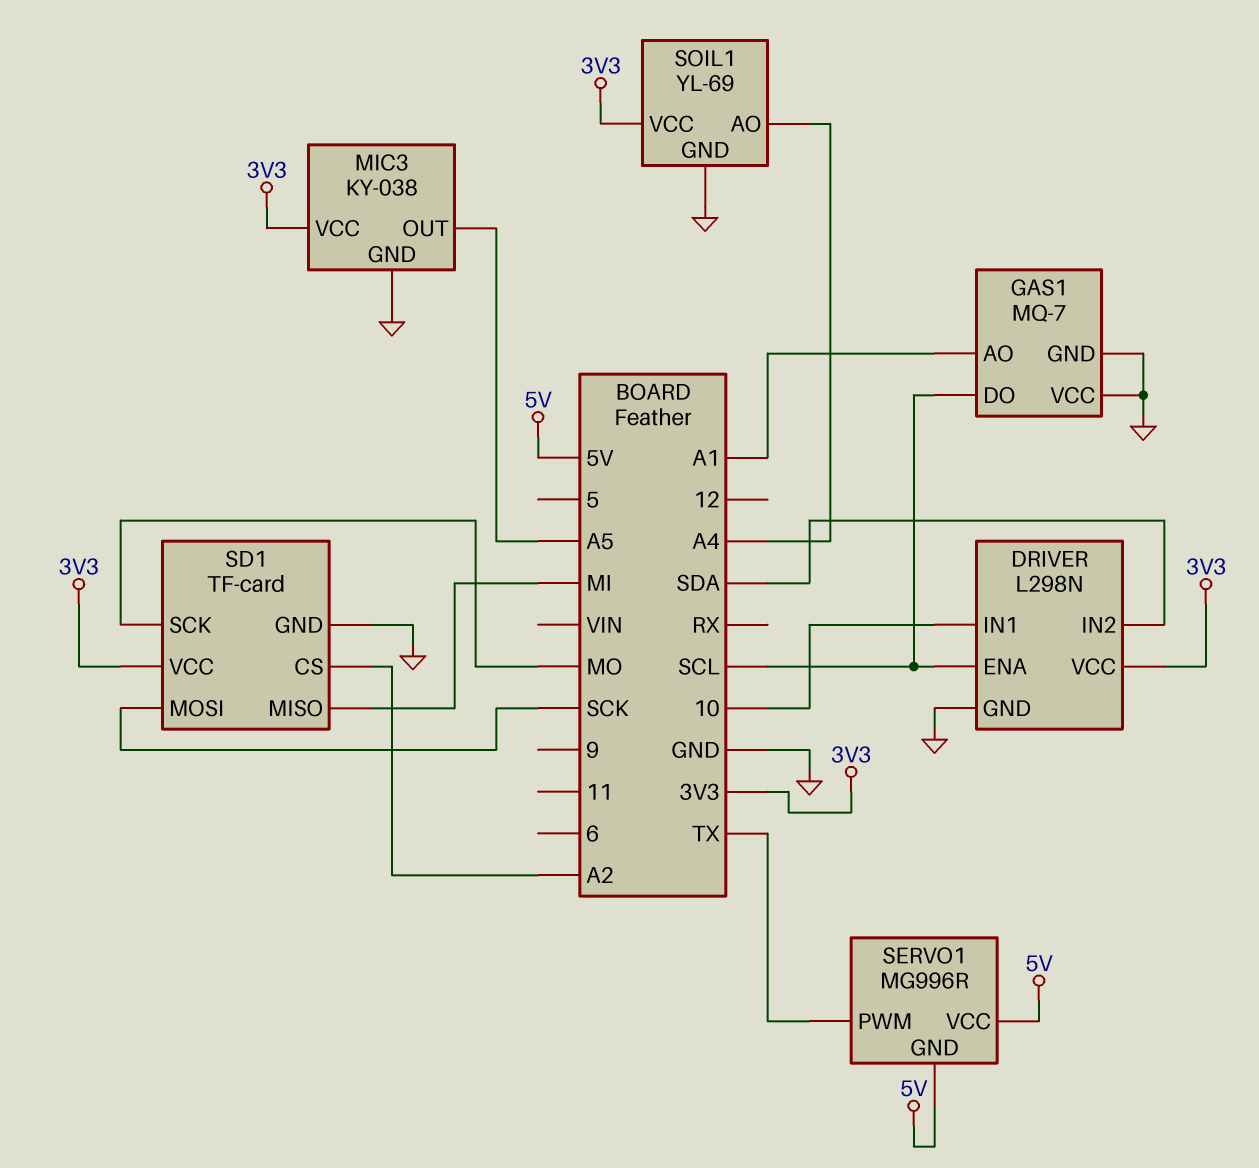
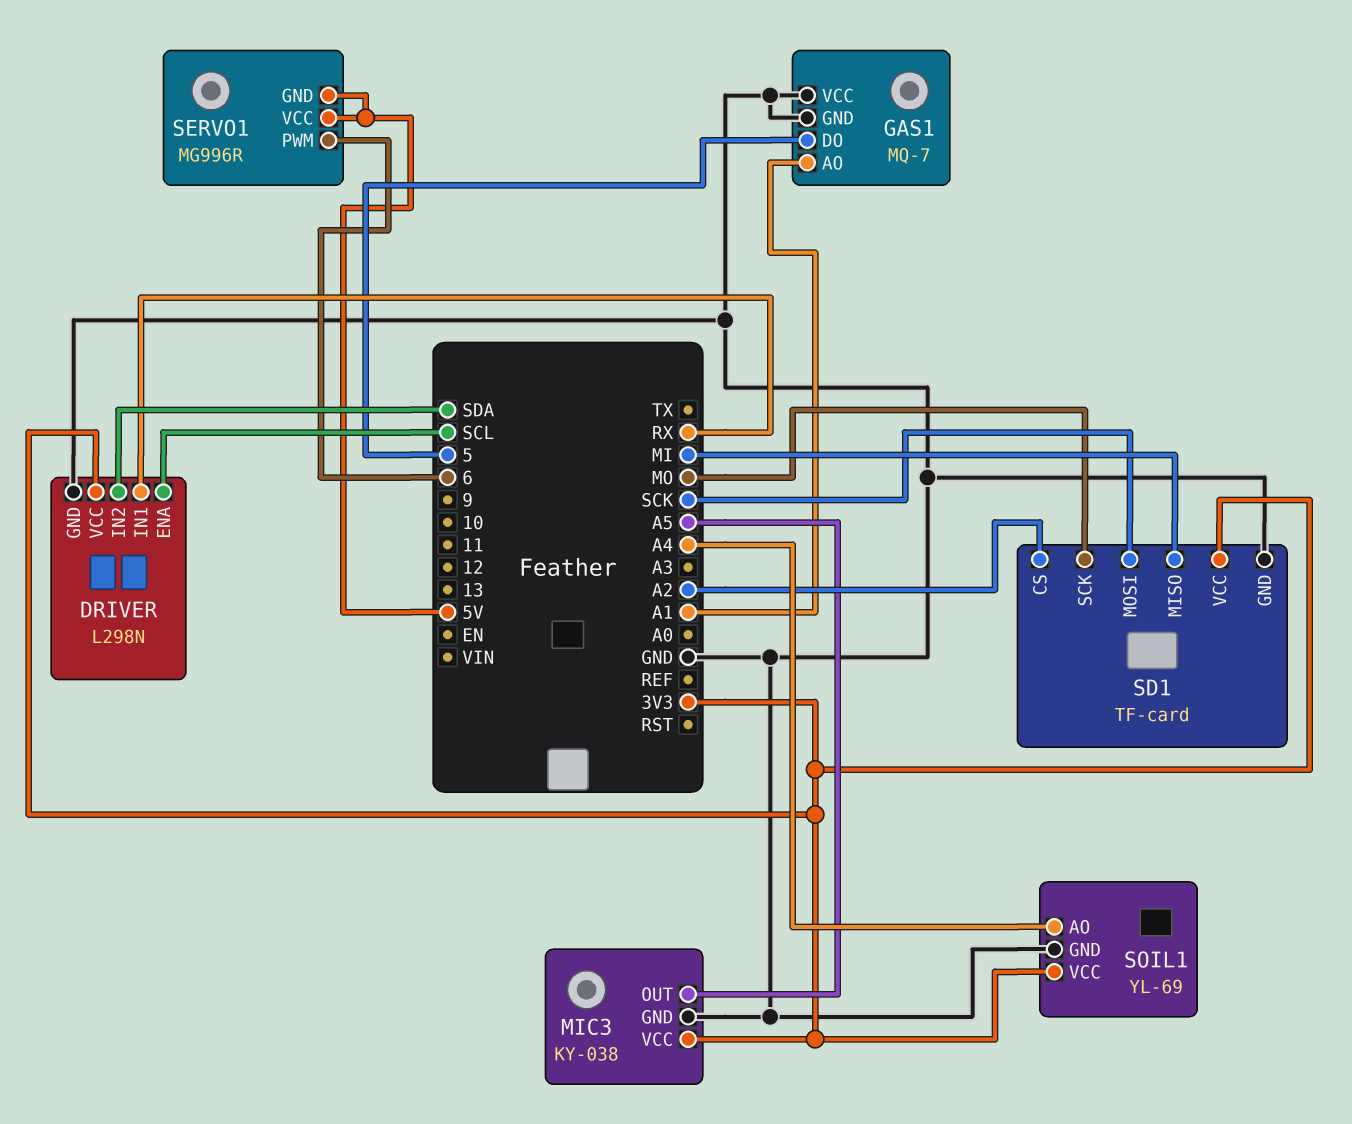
DRIVER pin IN1: 10 -> RX
GAS1 pin DO: SCL -> 5
SERVO1 pin PWM: TX -> 6

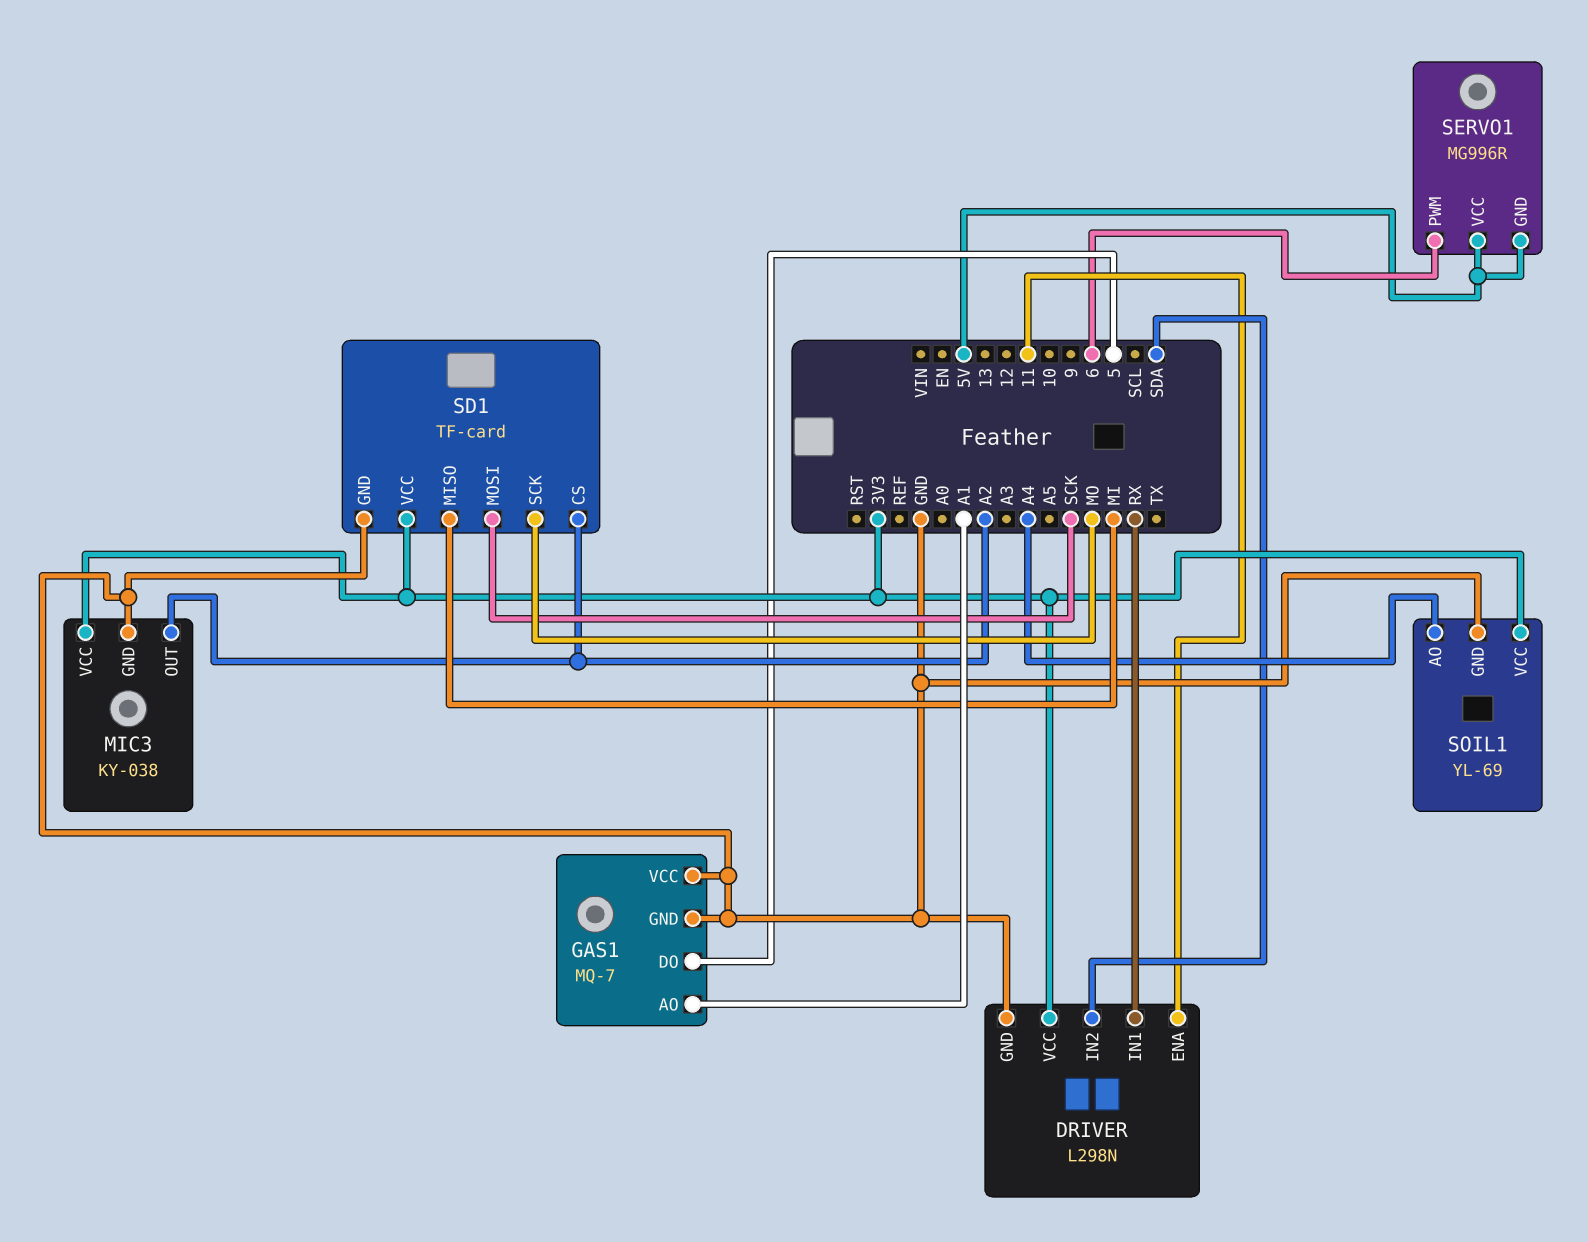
DRIVER pin ENA: SCL -> 11
MIC3 pin OUT: A5 -> A2

